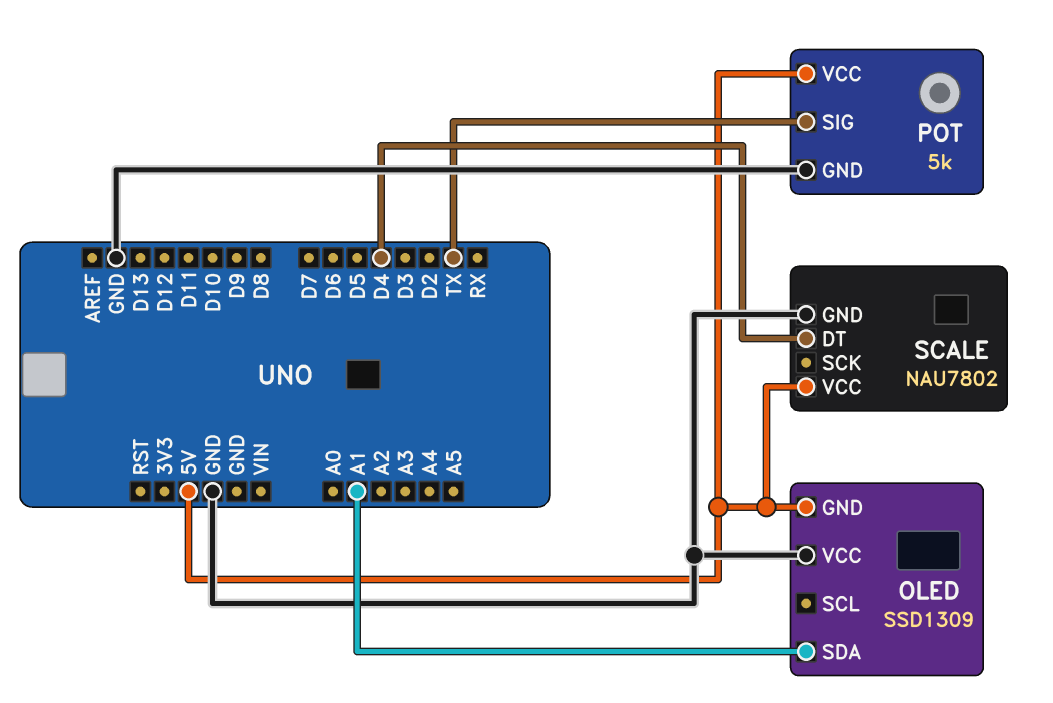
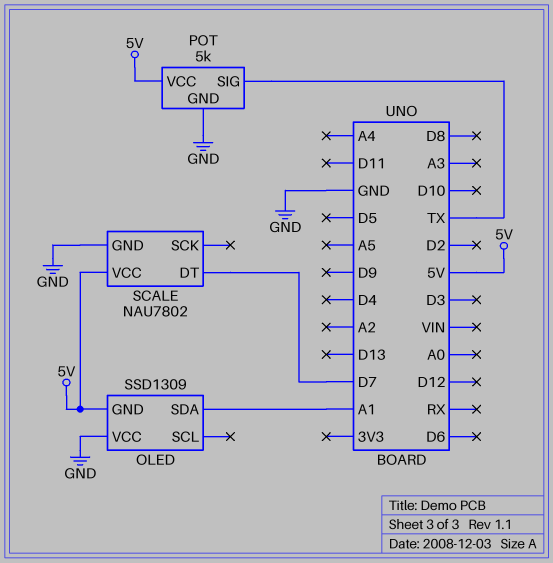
SCALE pin DT: D4 -> D7

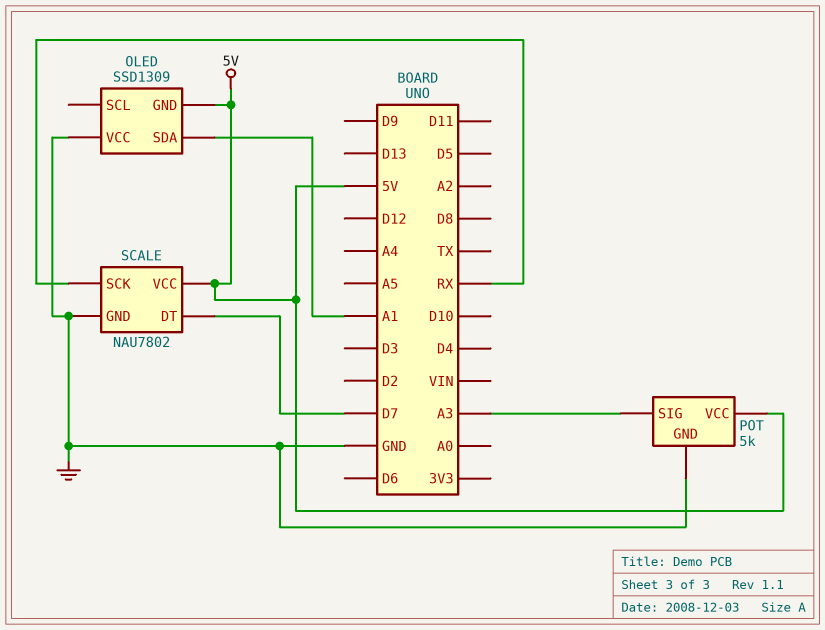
POT pin SIG: TX -> A3
SCALE pin SCK: none -> RX

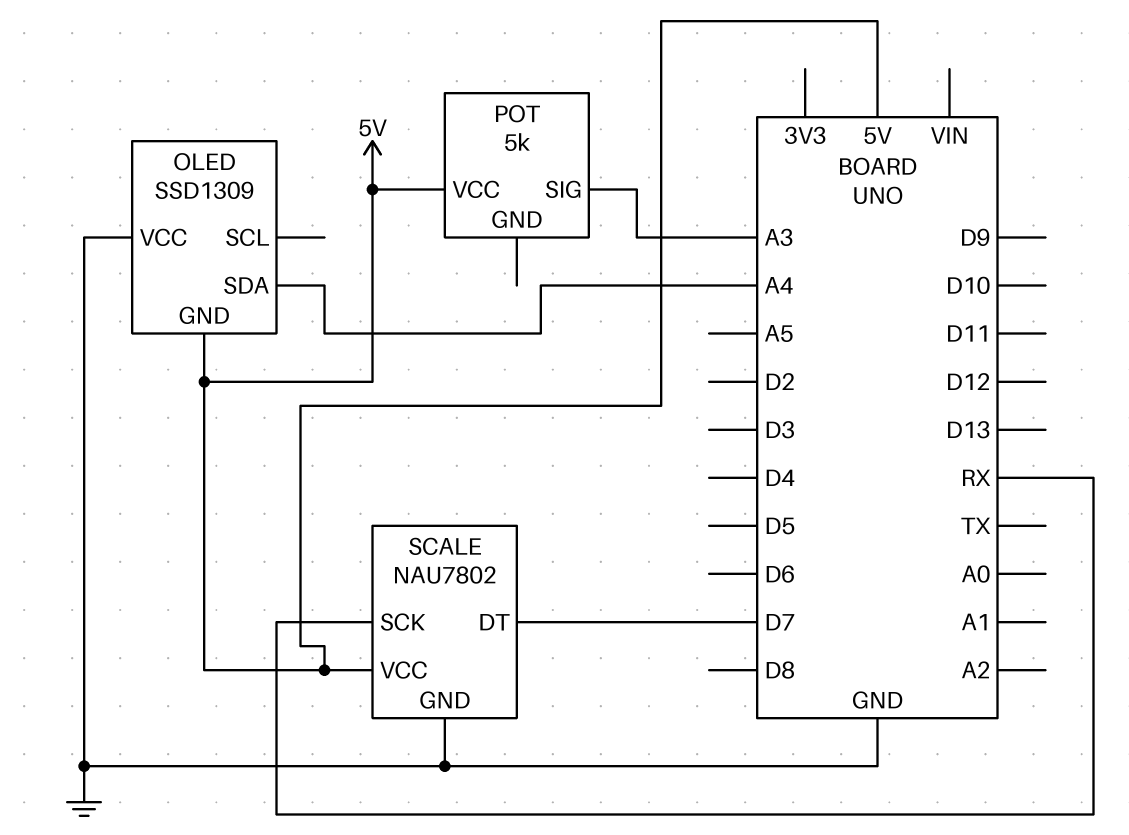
OLED pin SDA: A1 -> A4
POT pin GND: GND -> none

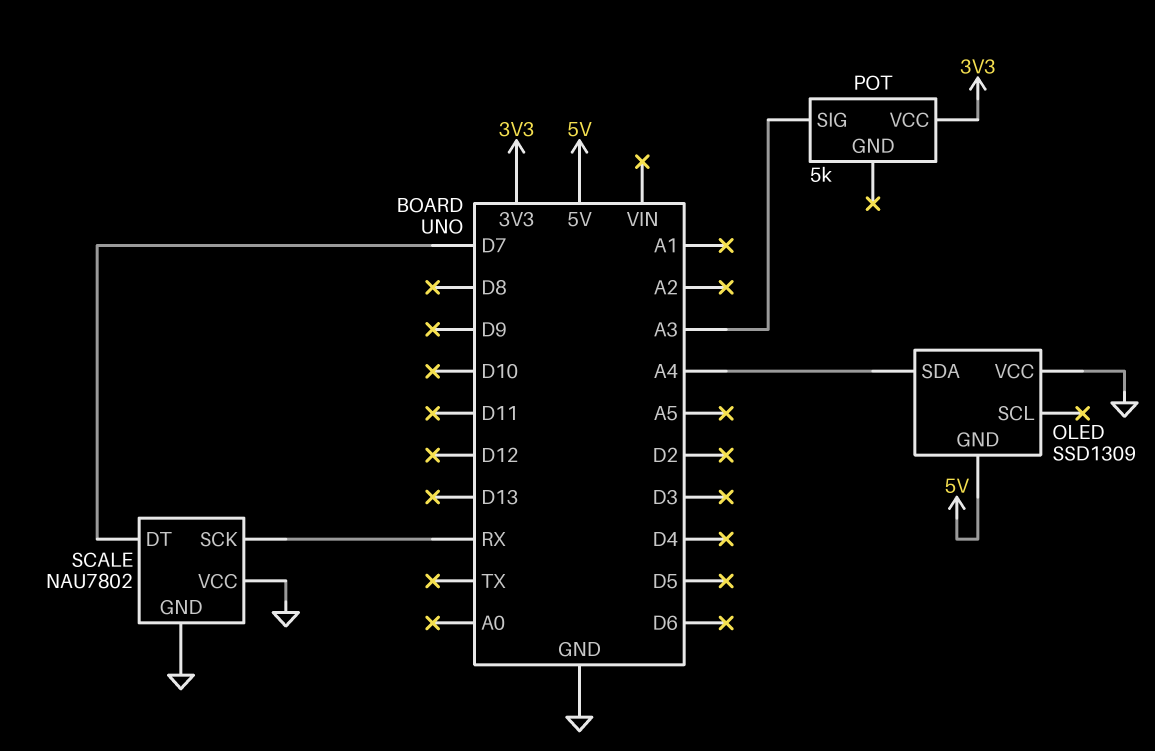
POT pin VCC: 5V -> 3V3
SCALE pin VCC: 5V -> GND

